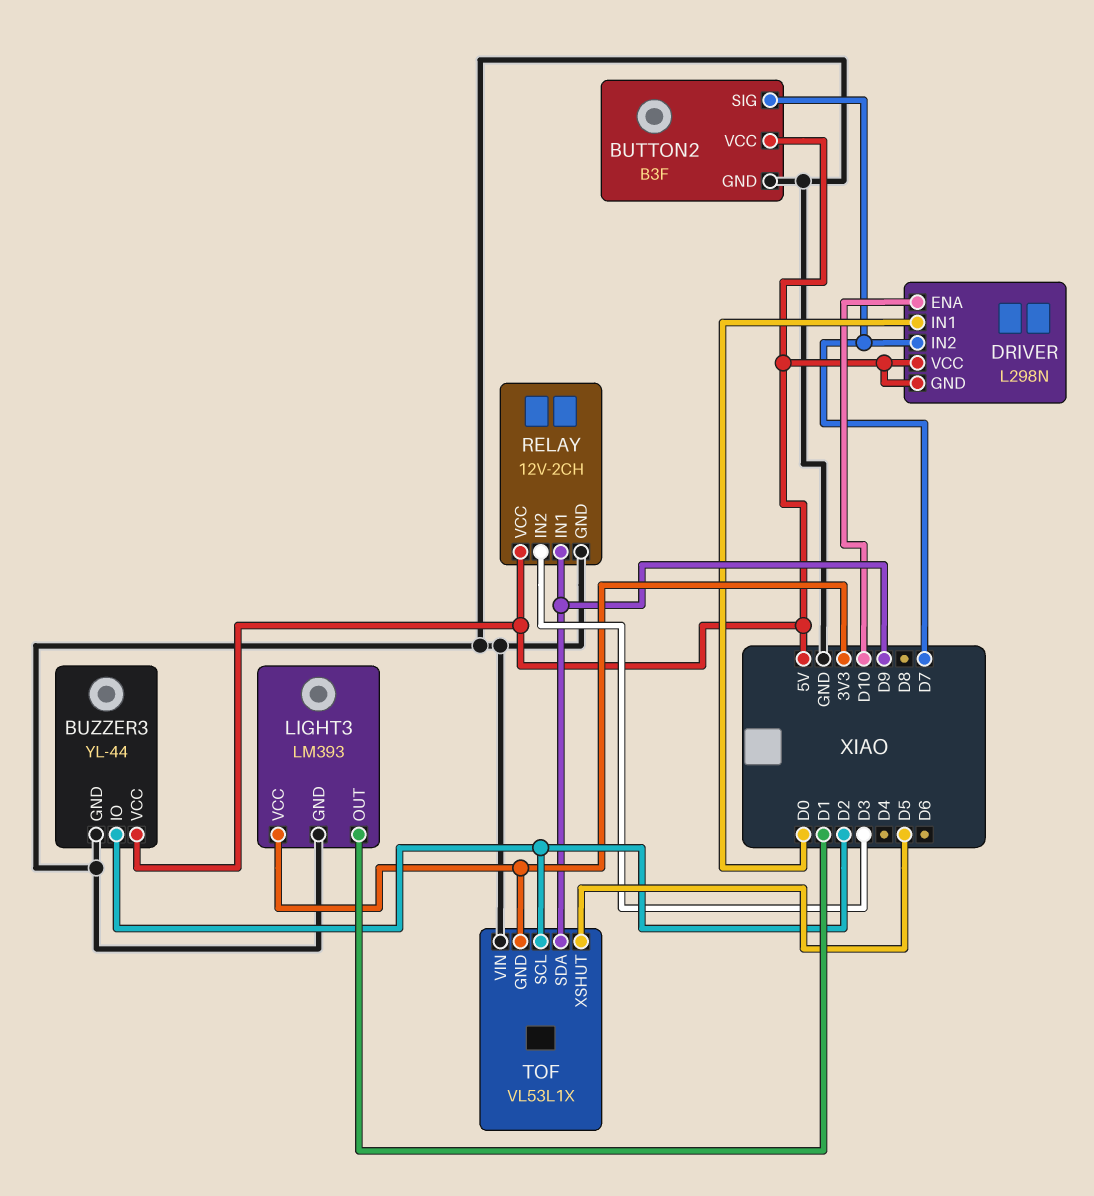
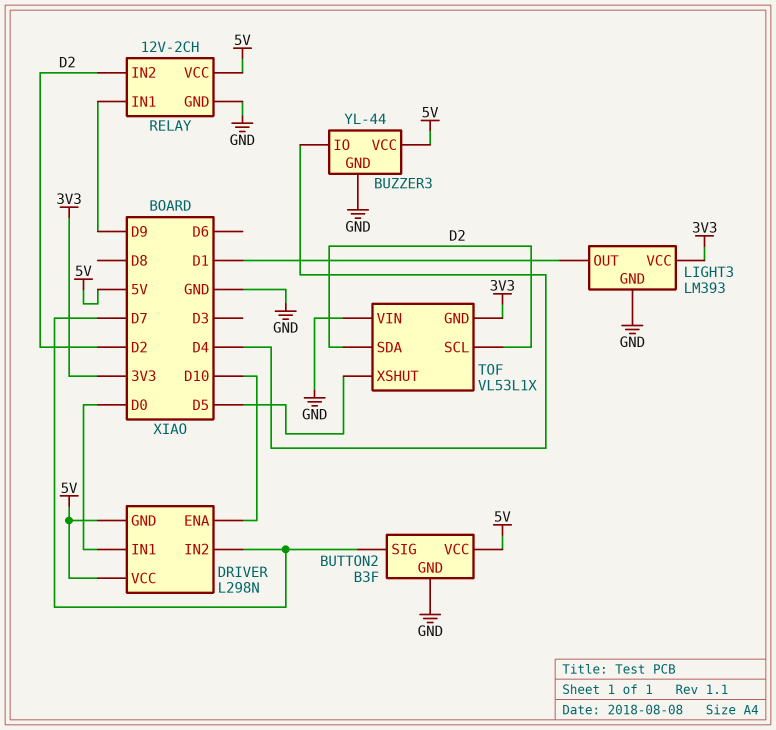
BUZZER3 pin IO: D2 -> D4
RELAY pin IN2: D3 -> D2
TOF pin SDA: D9 -> D2

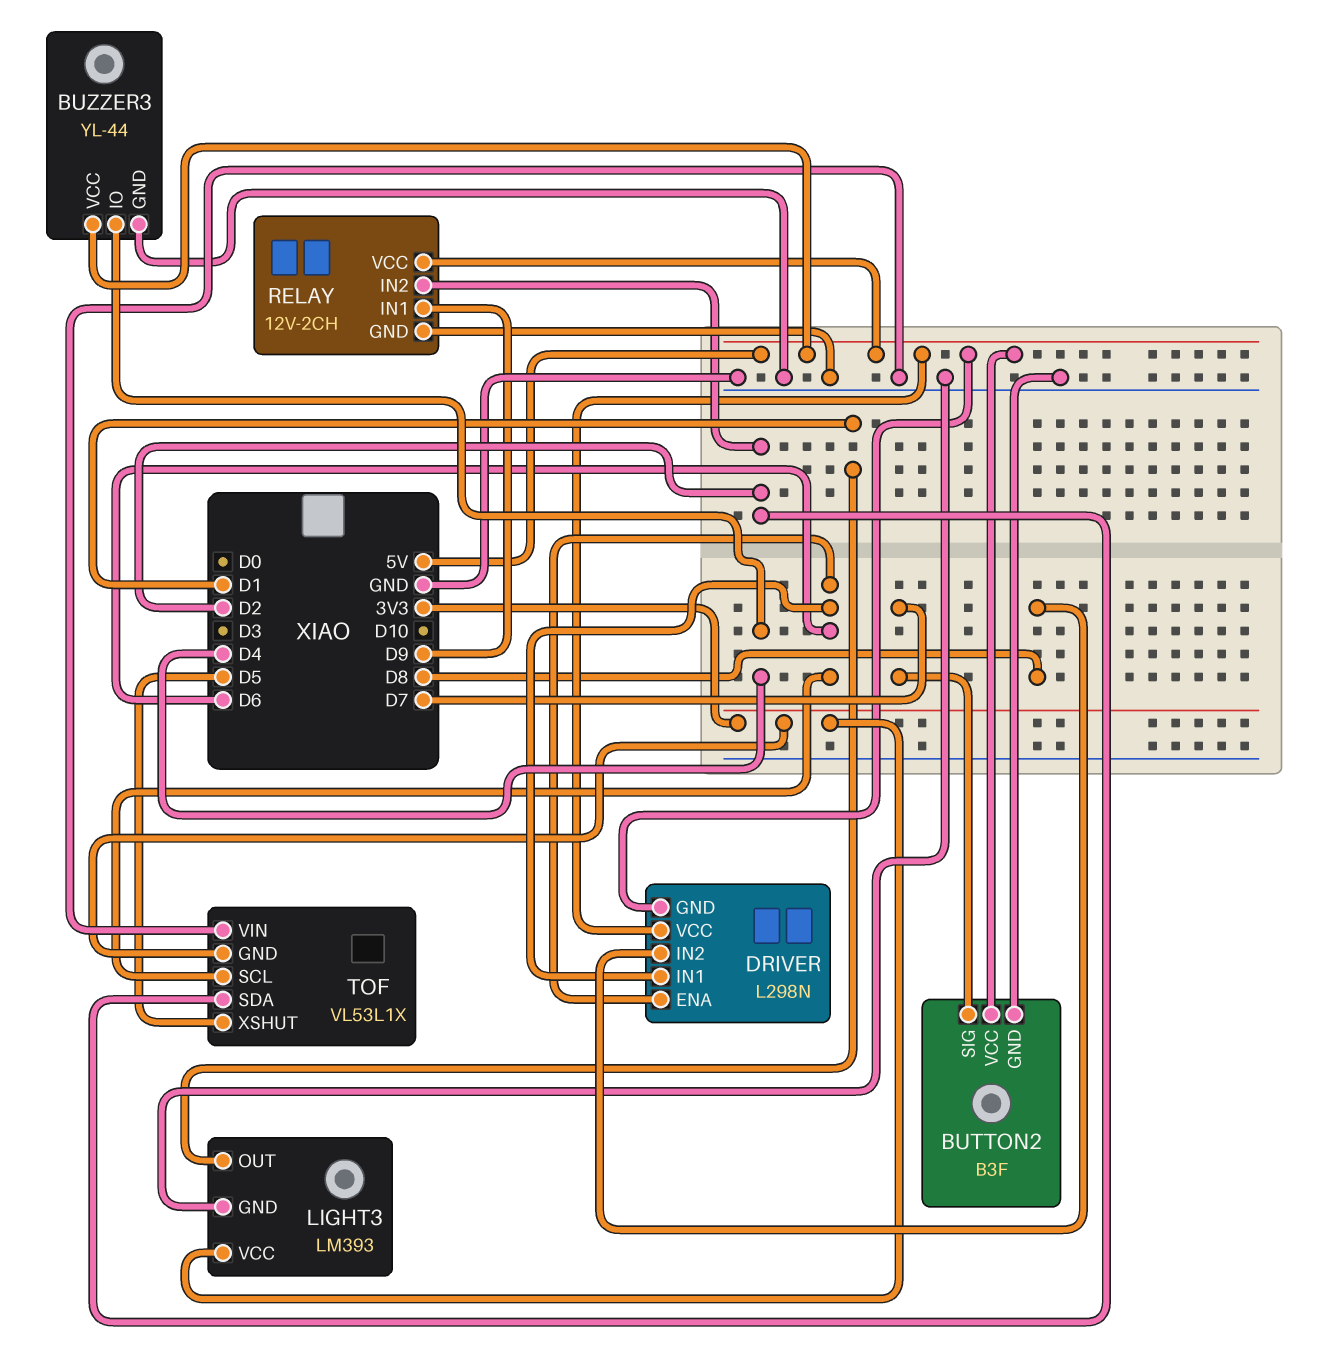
DRIVER pin ENA: D10 -> D6
DRIVER pin IN1: D0 -> D6
DRIVER pin IN2: D7 -> D8
TOF pin SCL: D2 -> D6

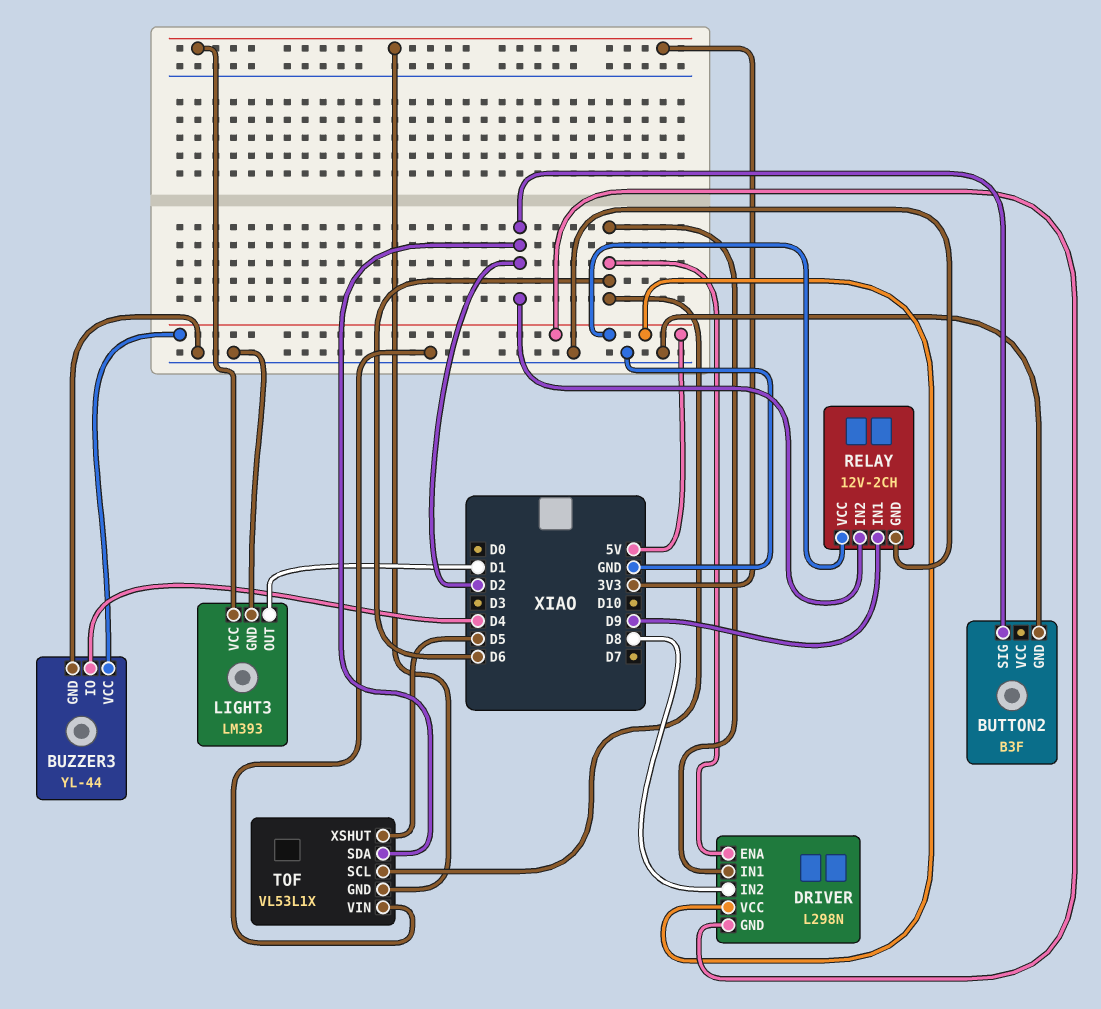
BUTTON2 pin SIG: D7 -> D2
BUTTON2 pin VCC: 5V -> none

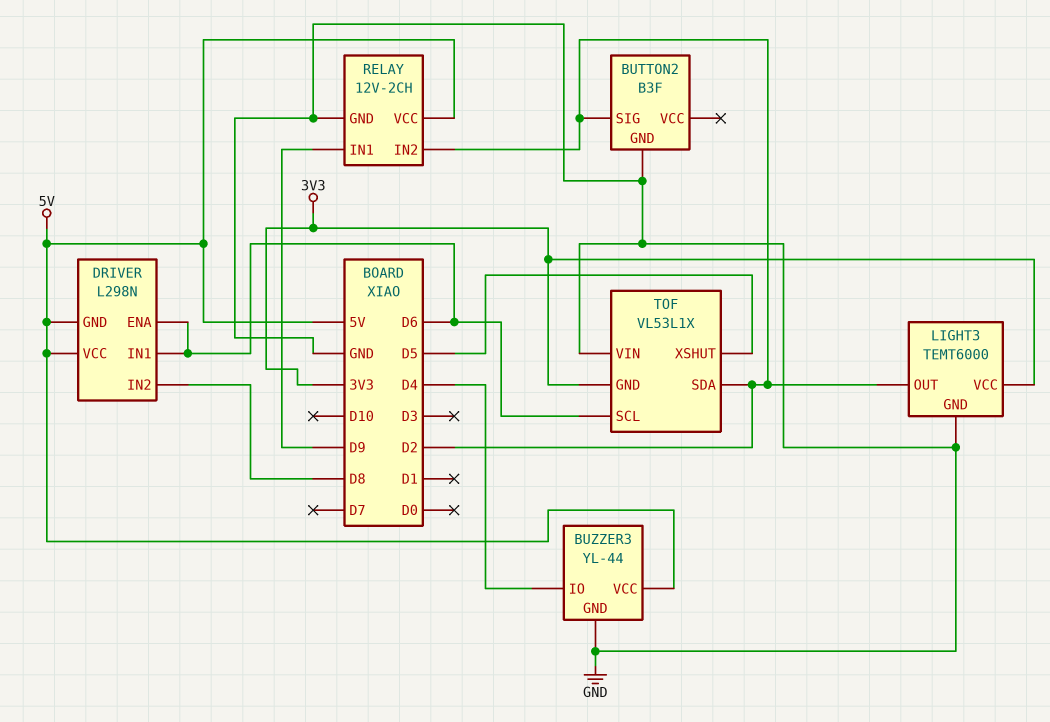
LIGHT3: LM393 -> TEMT6000
LIGHT3 pin OUT: D1 -> D2

